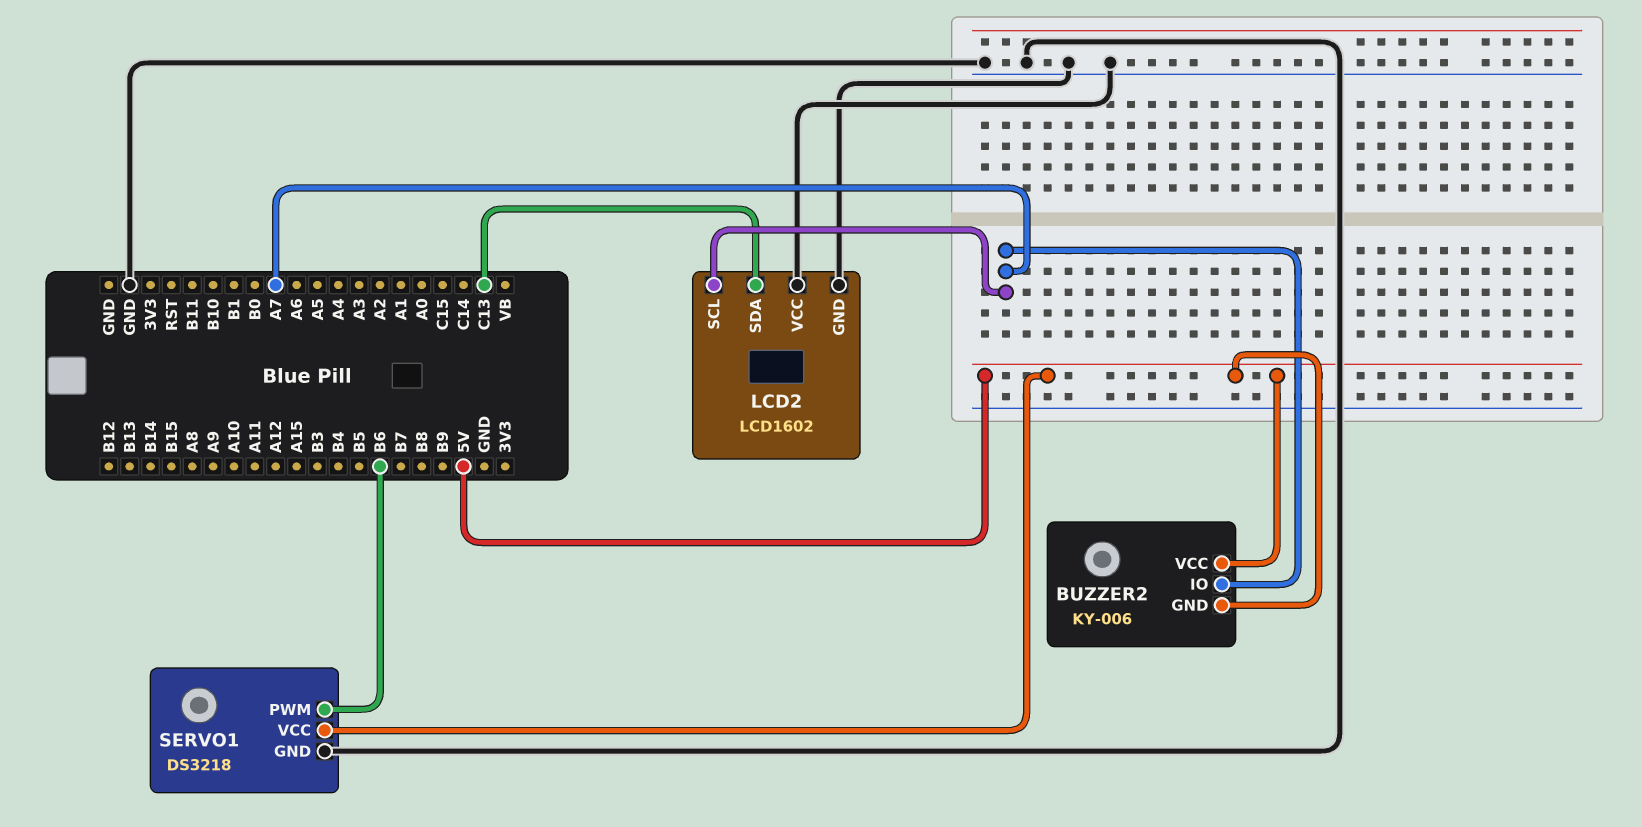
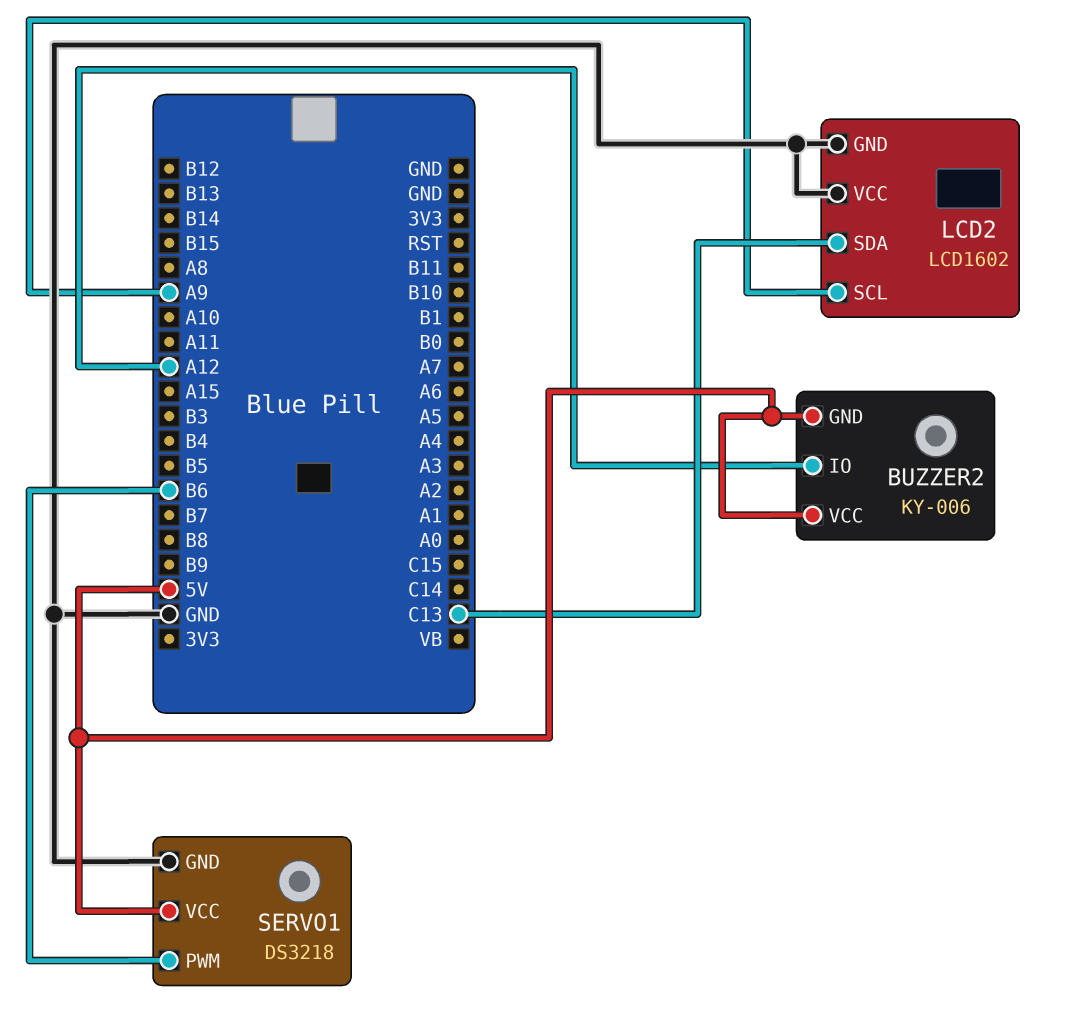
BUZZER2 pin IO: A7 -> A12
LCD2 pin SCL: A7 -> A9

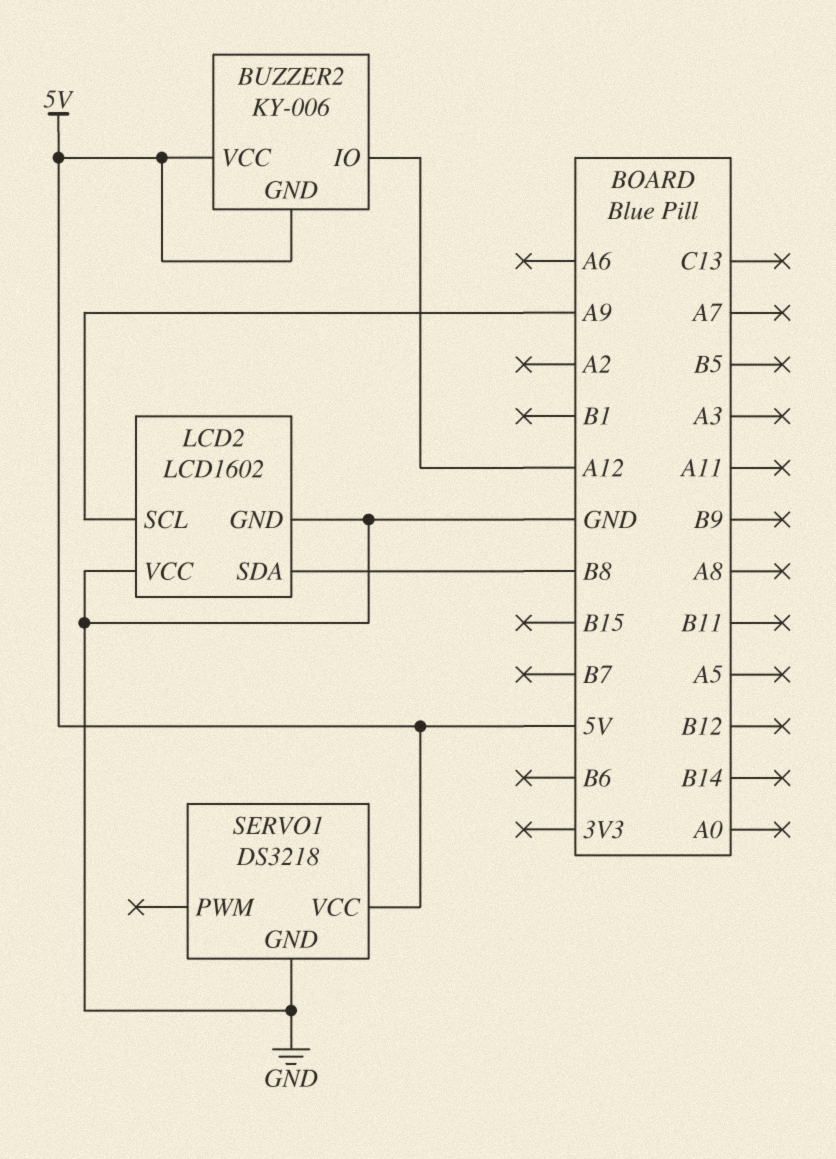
LCD2 pin SDA: C13 -> B8
SERVO1 pin PWM: B6 -> none

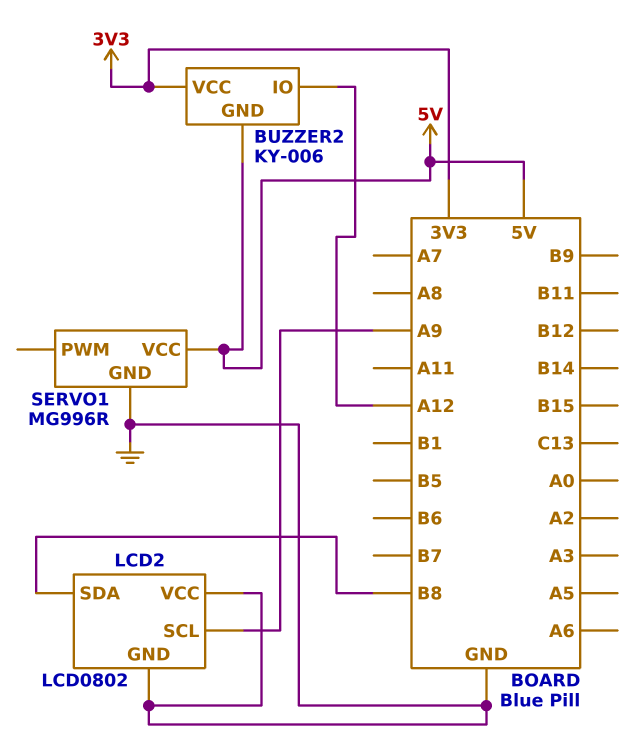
BUZZER2 pin VCC: 5V -> 3V3
LCD2: LCD1602 -> LCD0802
SERVO1: DS3218 -> MG996R

